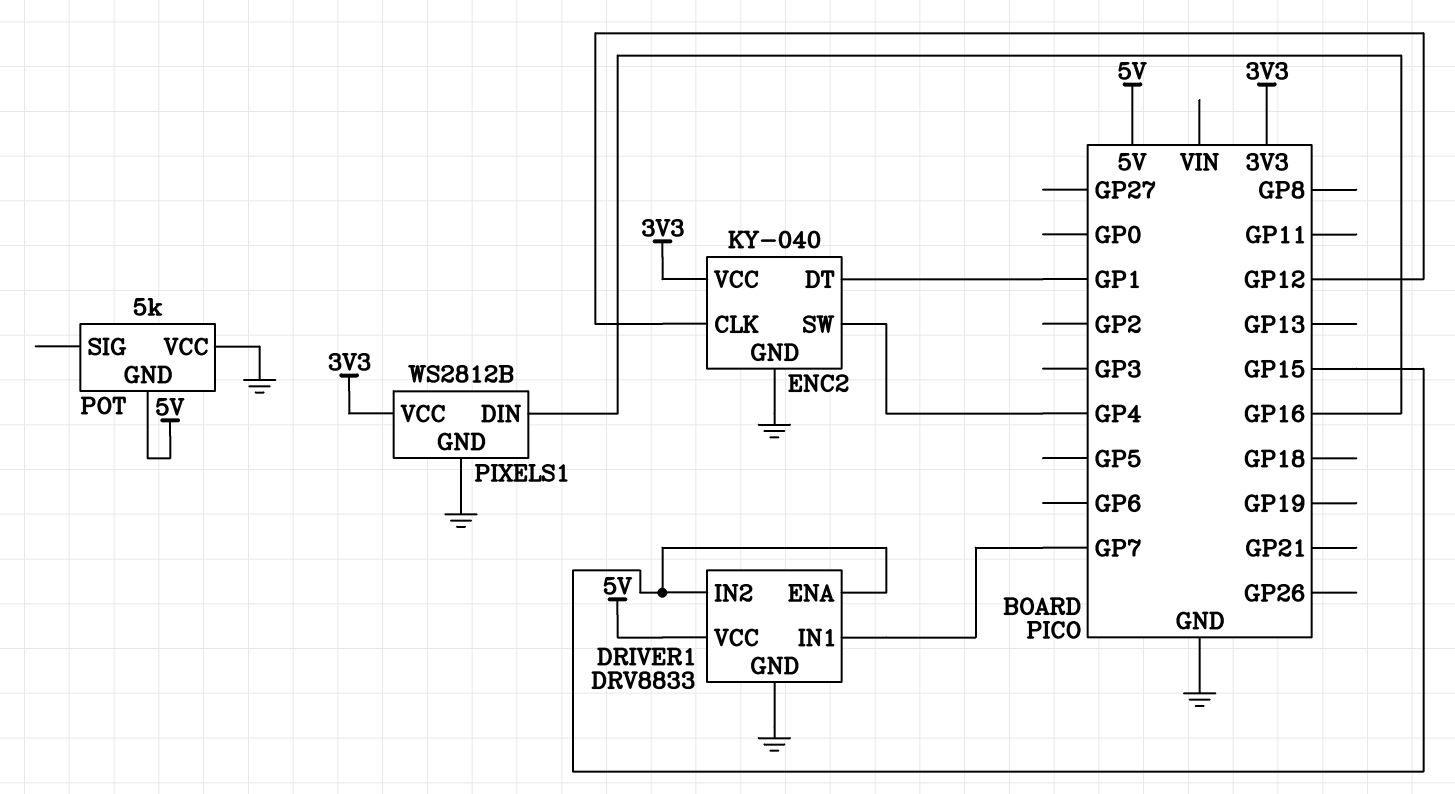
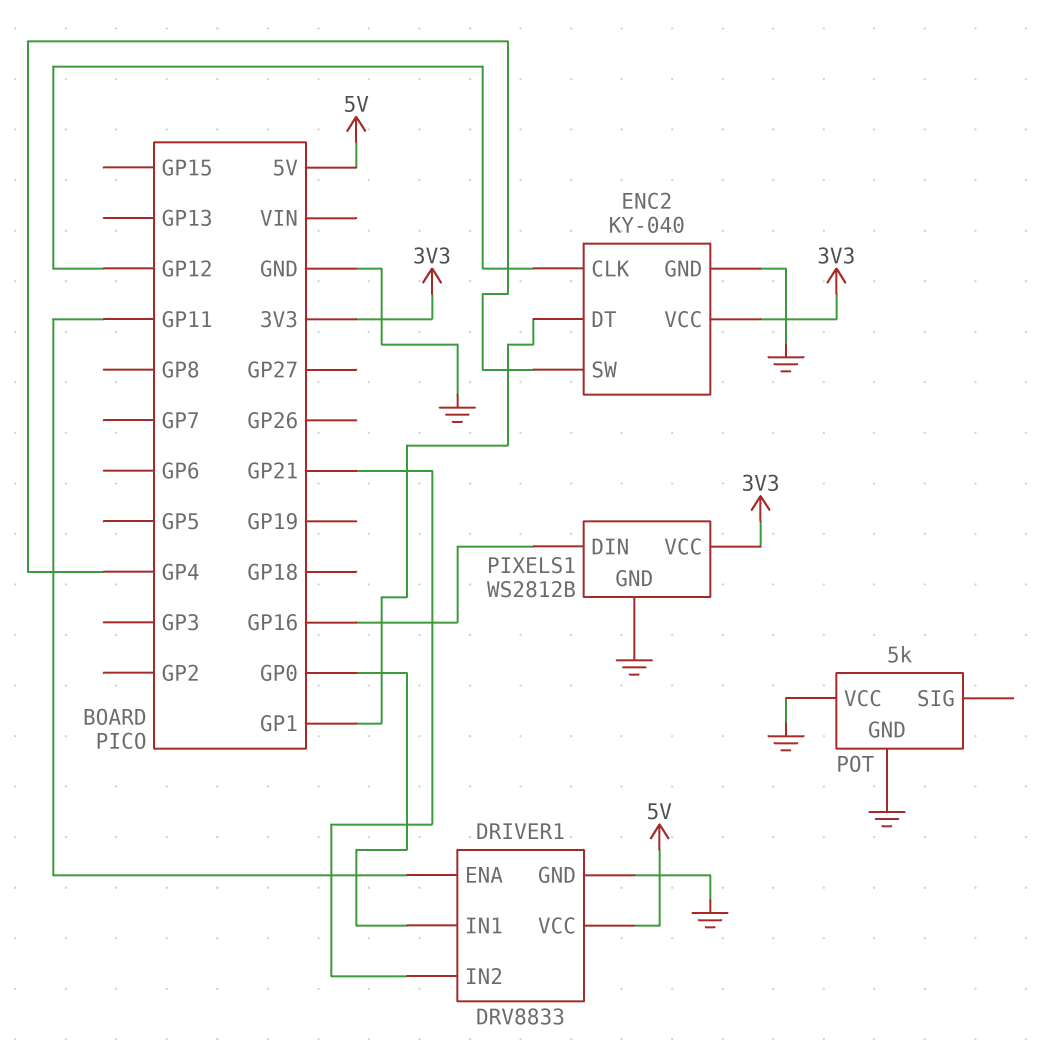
DRIVER1 pin ENA: GP15 -> GP11
DRIVER1 pin IN1: GP7 -> GP0
DRIVER1 pin IN2: GP15 -> GP21
POT pin GND: 5V -> GND

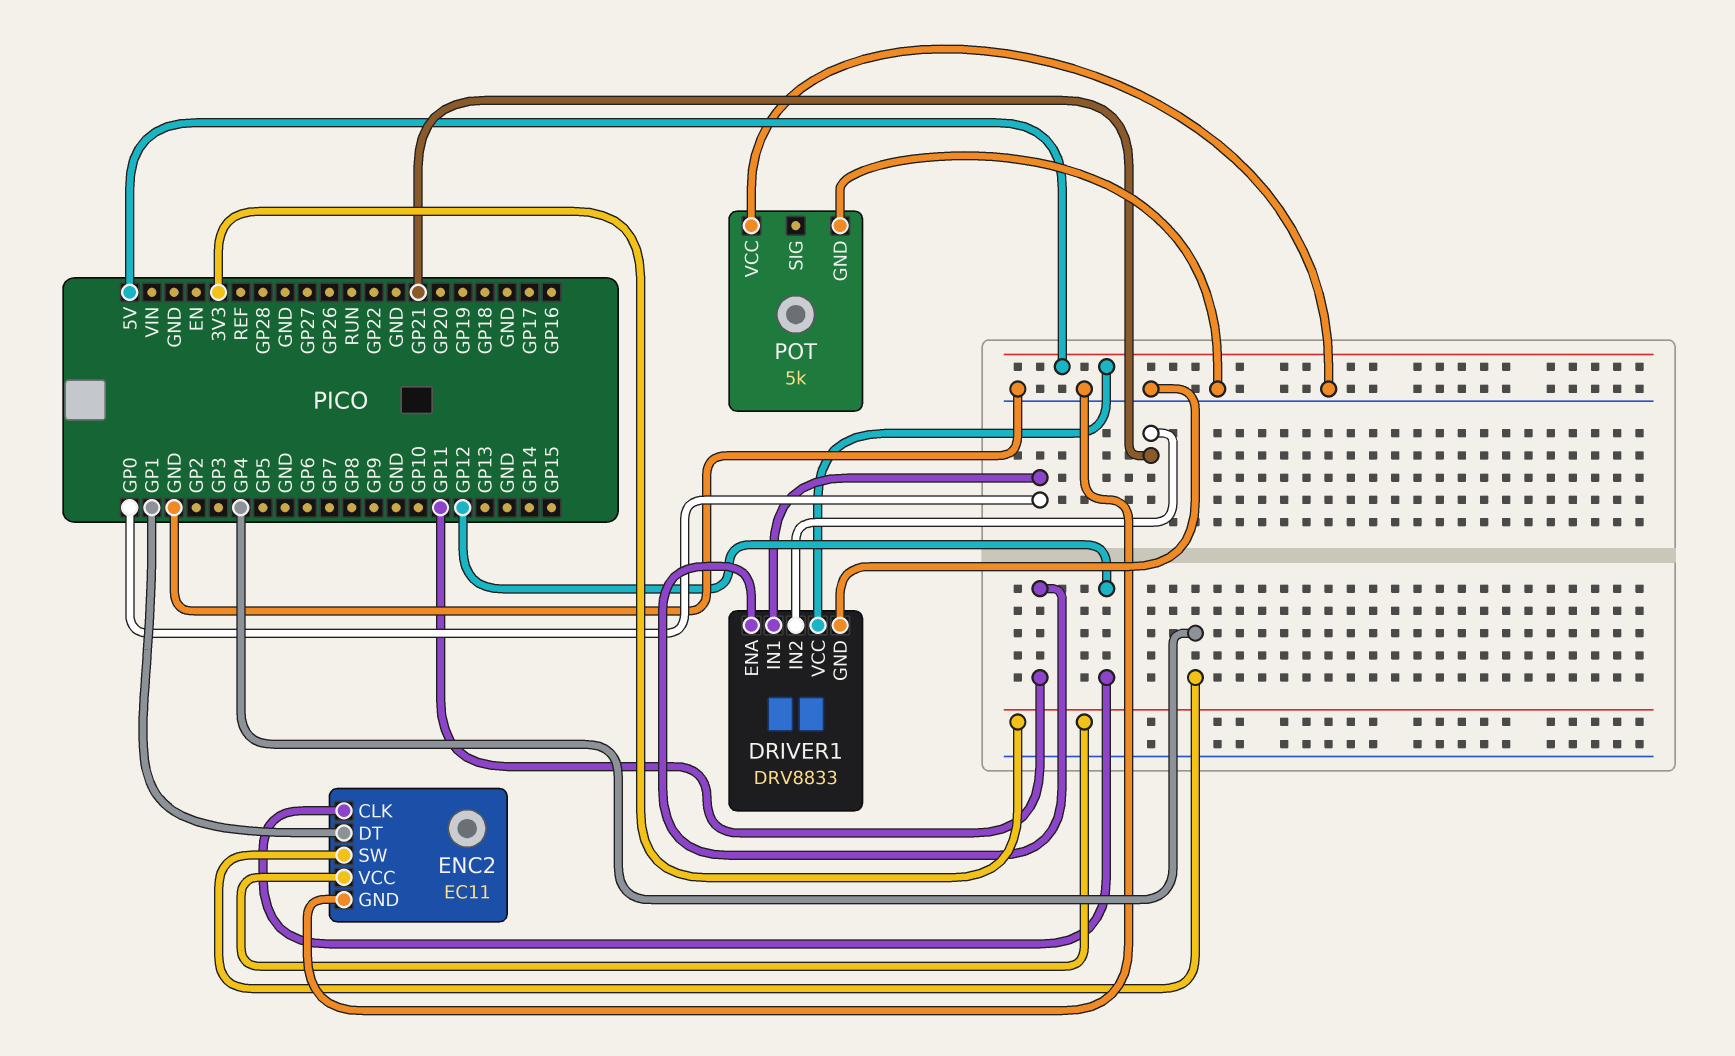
ENC2: KY-040 -> EC11
PIXELS1: WS2812B -> none
PIXELS1 pin DIN: GP16 -> none
PIXELS1 pin GND: GND -> none
PIXELS1 pin VCC: 3V3 -> none

